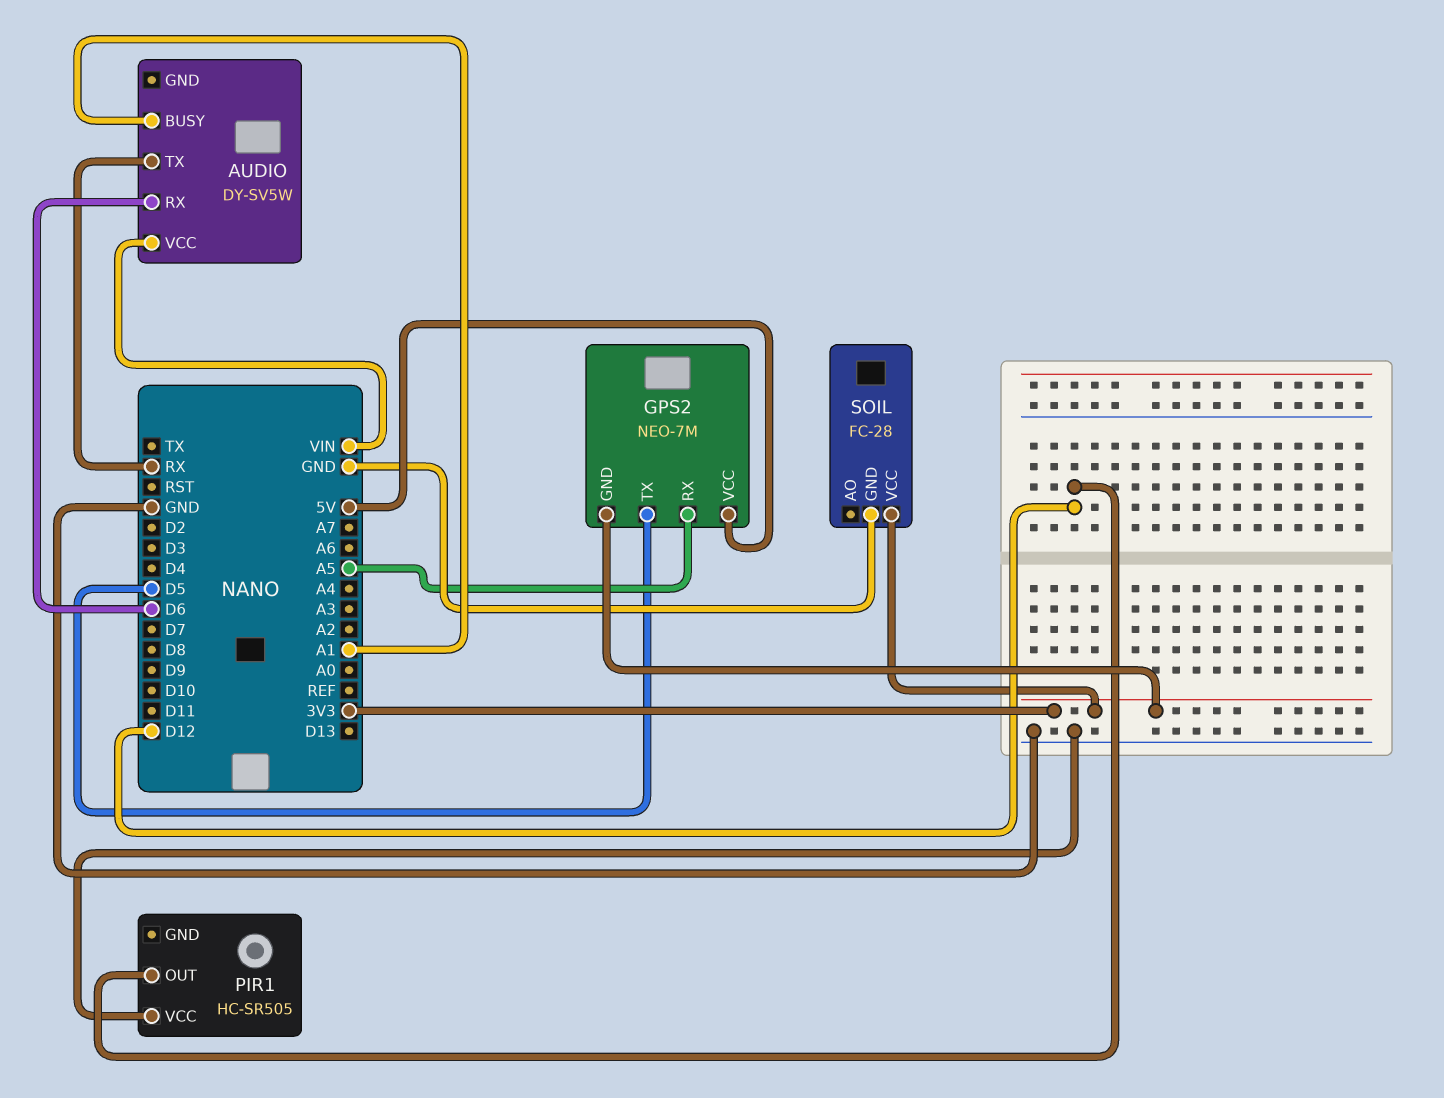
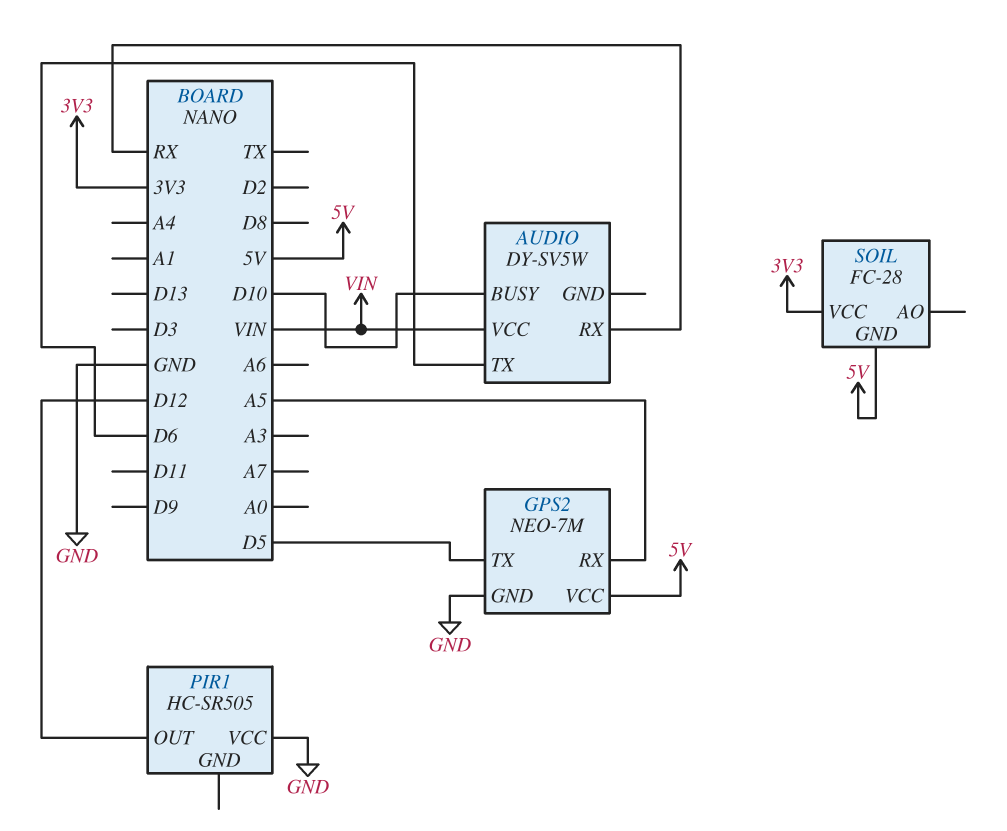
AUDIO pin BUSY: A1 -> D10
AUDIO pin RX: D6 -> RX
AUDIO pin TX: RX -> D6
GPS2 pin GND: 3V3 -> GND
SOIL pin GND: GND -> 5V

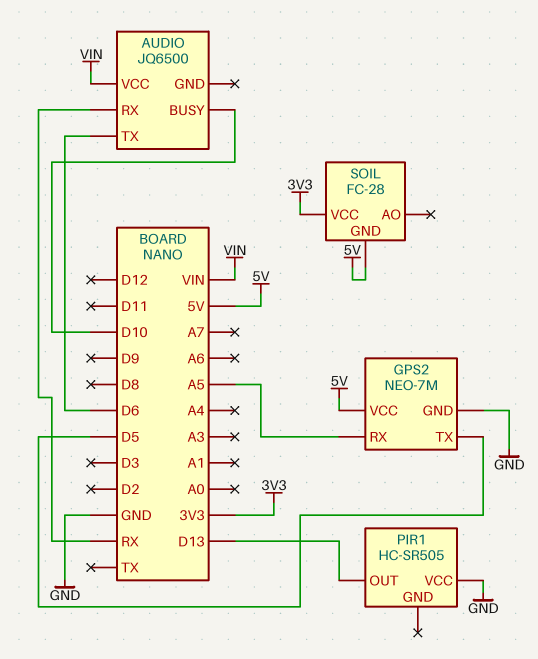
AUDIO: DY-SV5W -> JQ6500
PIR1 pin OUT: D12 -> D13

